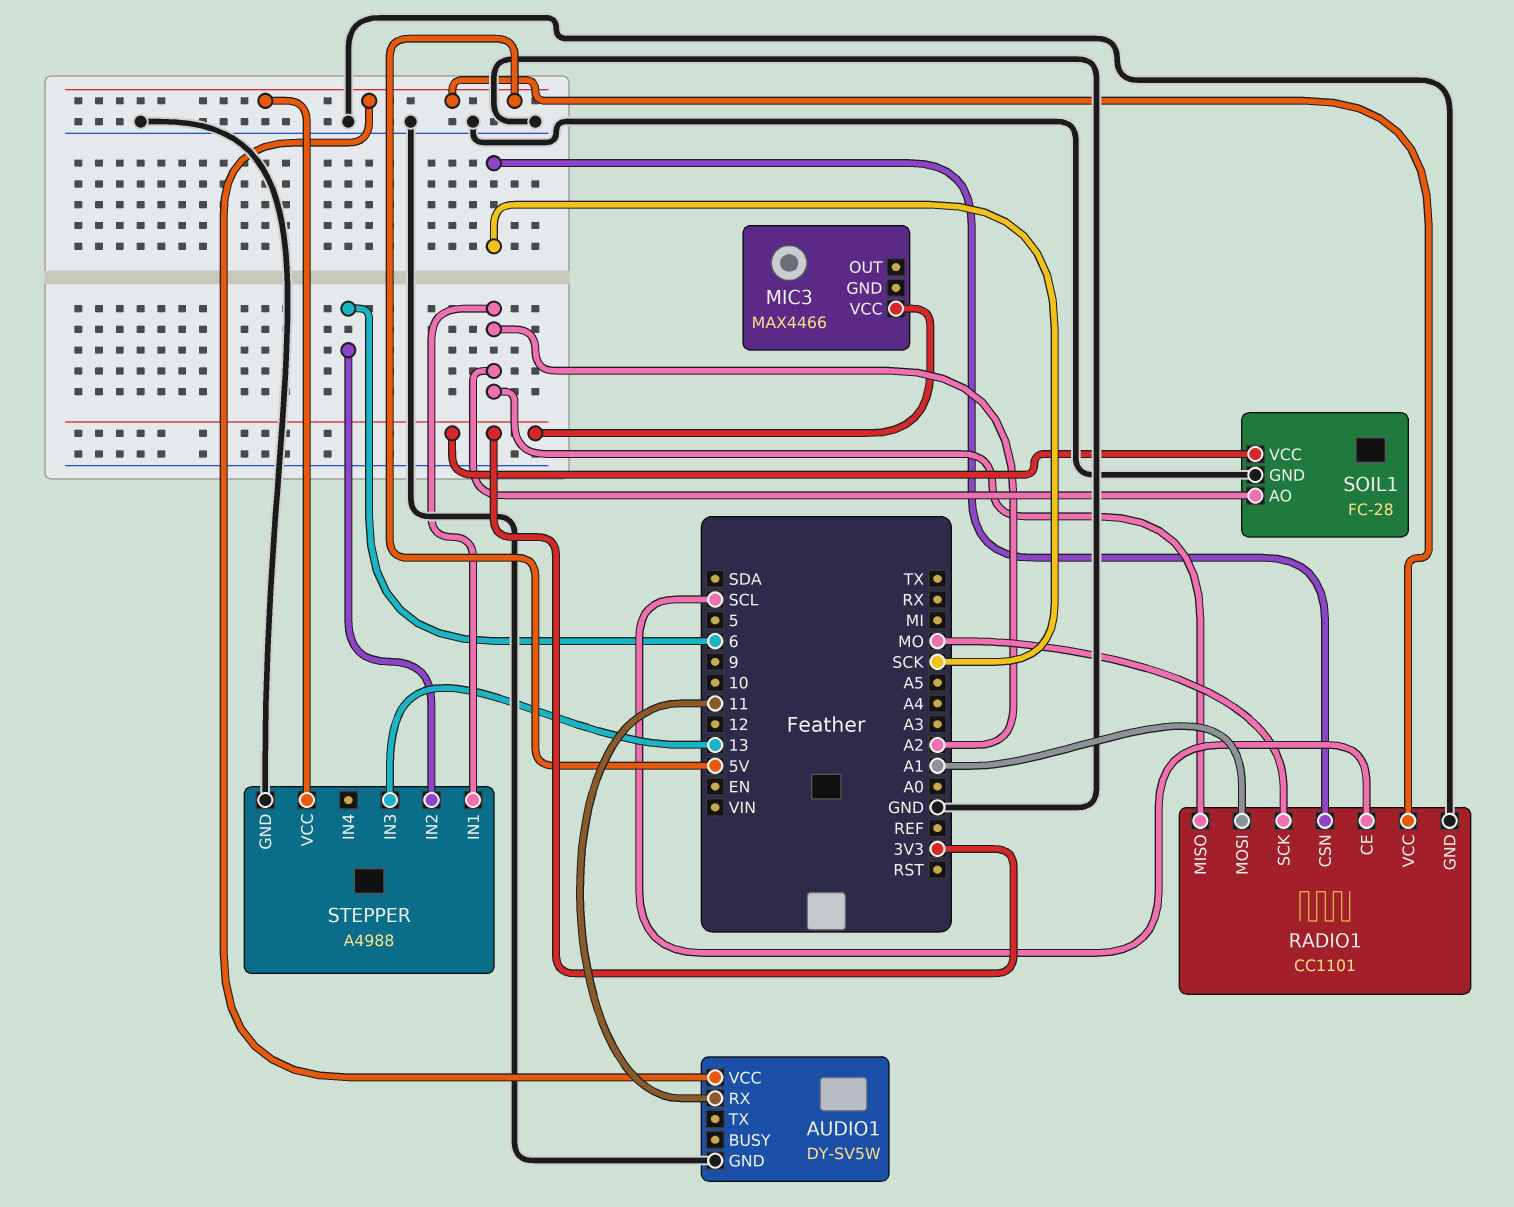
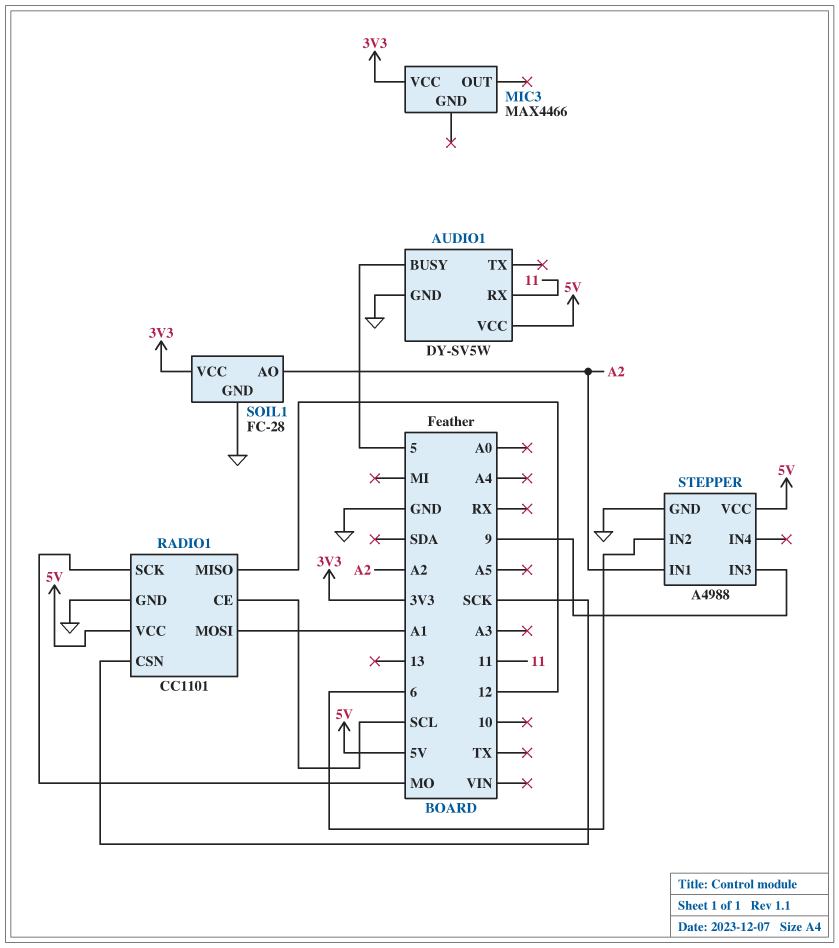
AUDIO1 pin BUSY: none -> 5
RADIO1 pin MISO: A2 -> 12
STEPPER pin IN3: 13 -> 9

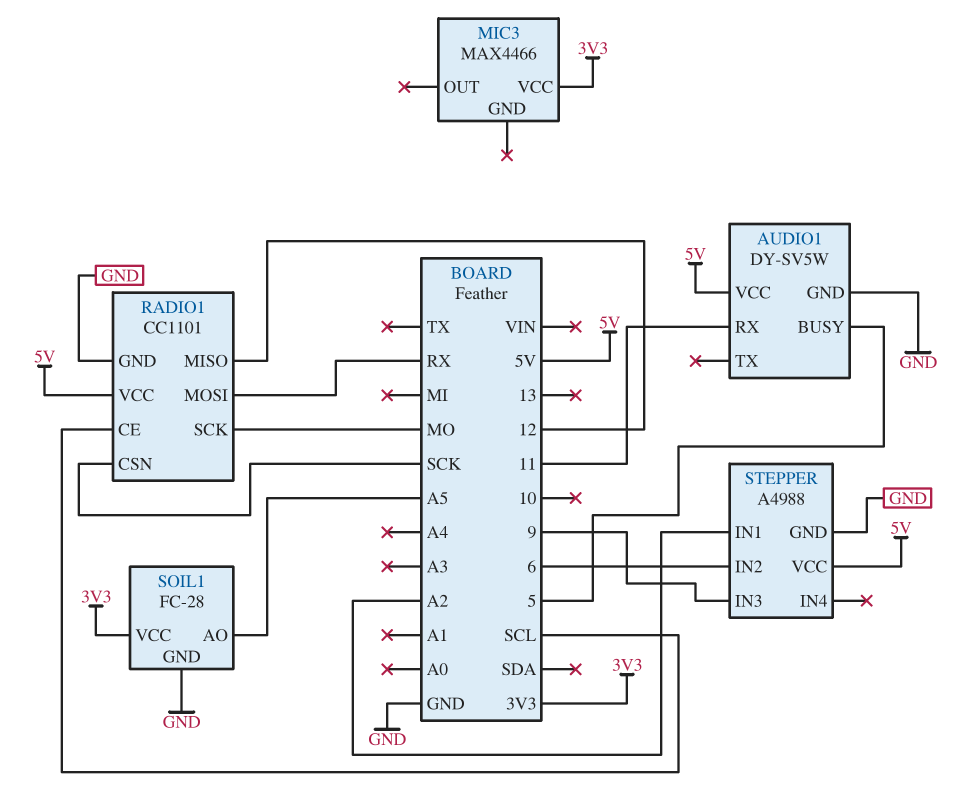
RADIO1 pin MOSI: A1 -> RX
SOIL1 pin AO: A2 -> A5

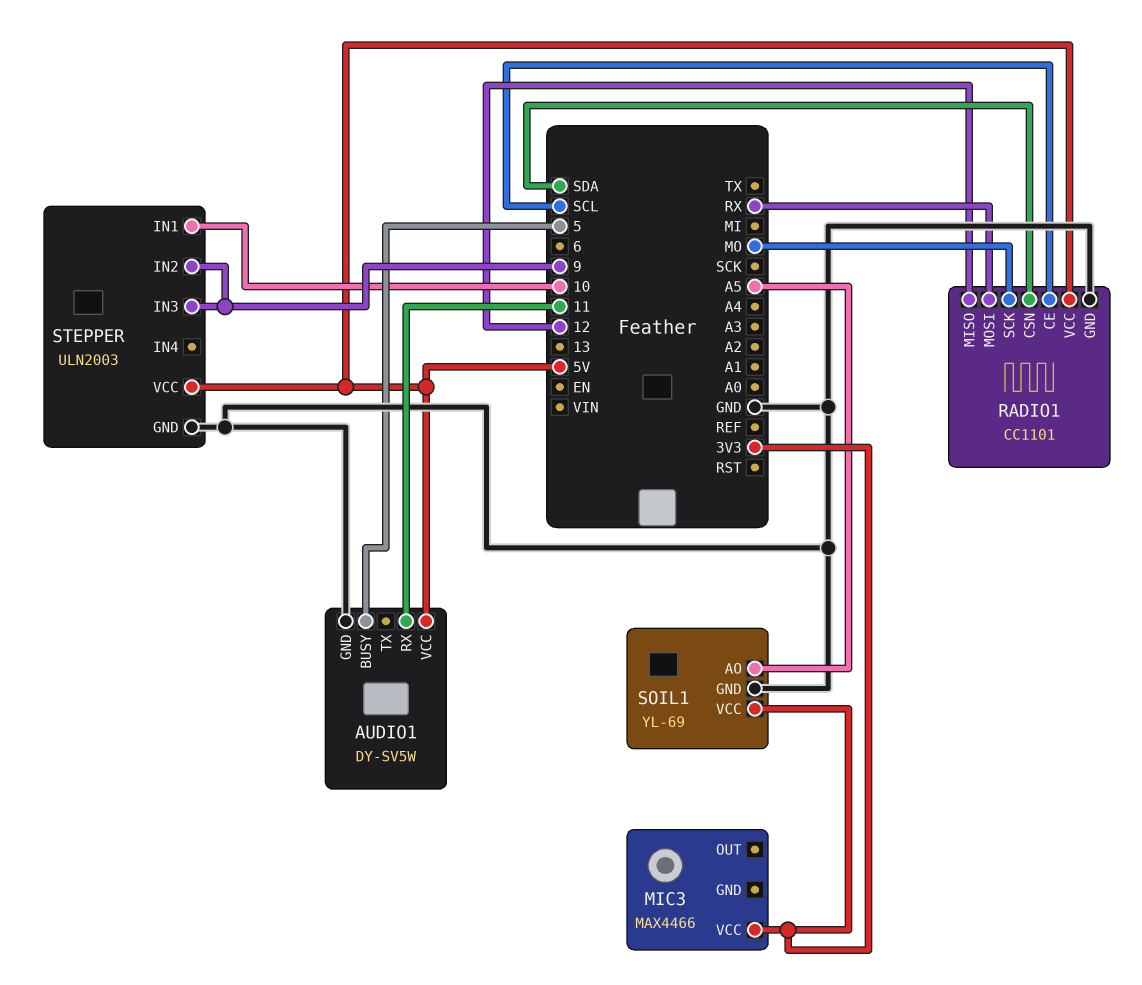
RADIO1 pin CSN: SCK -> SDA
SOIL1: FC-28 -> YL-69
STEPPER: A4988 -> ULN2003
STEPPER pin IN1: A2 -> 10
STEPPER pin IN2: 6 -> 9

